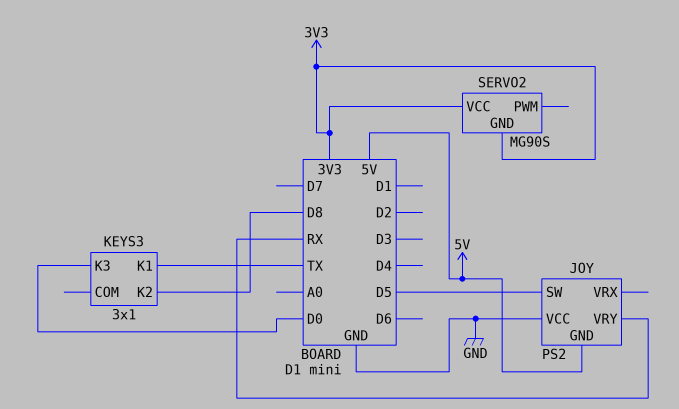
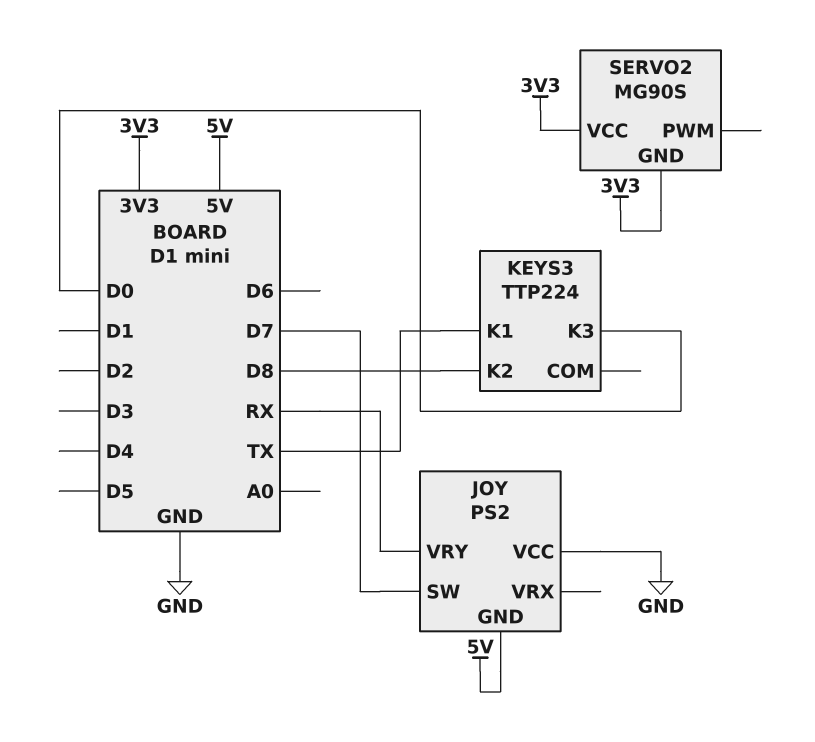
JOY pin SW: D5 -> D7
KEYS3: 3x1 -> TTP224

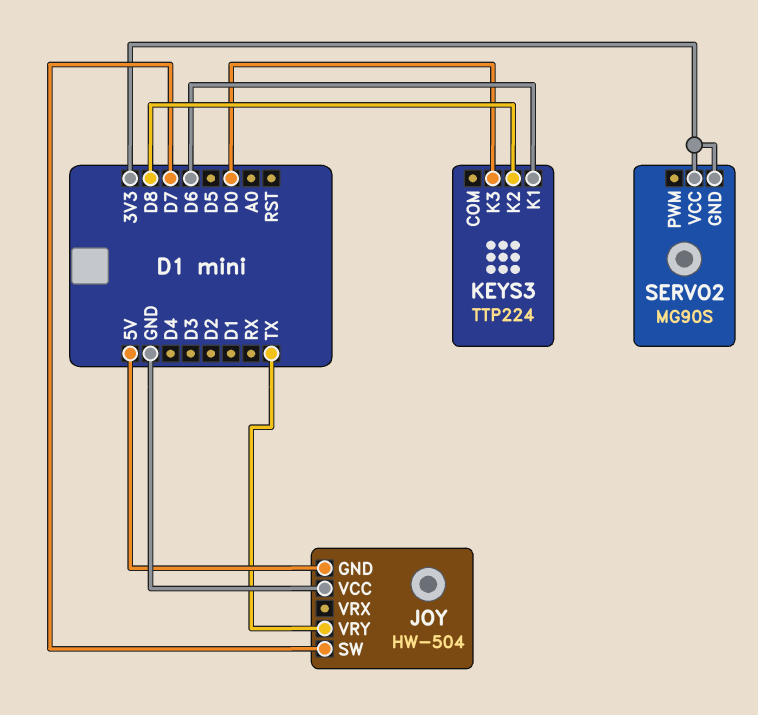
JOY: PS2 -> HW-504
JOY pin VRY: RX -> TX
KEYS3 pin K1: TX -> D6

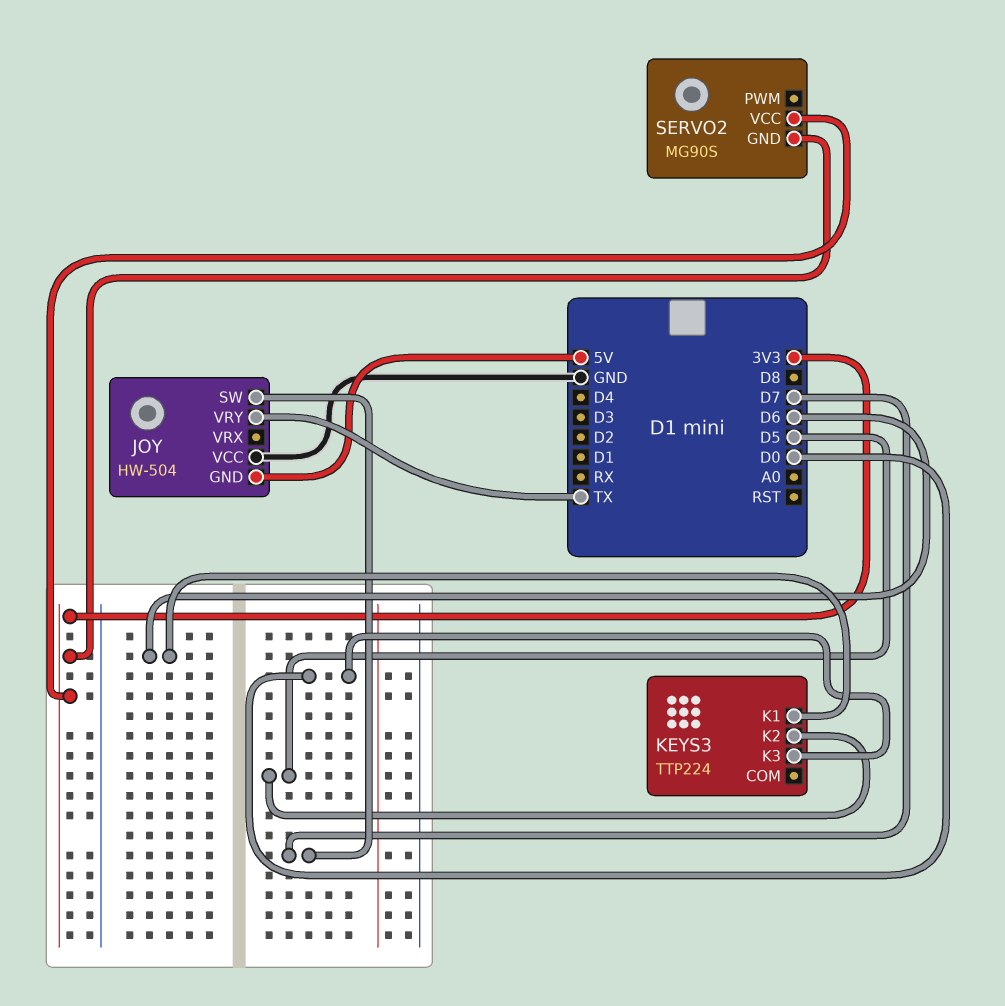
KEYS3 pin K2: D8 -> D5

